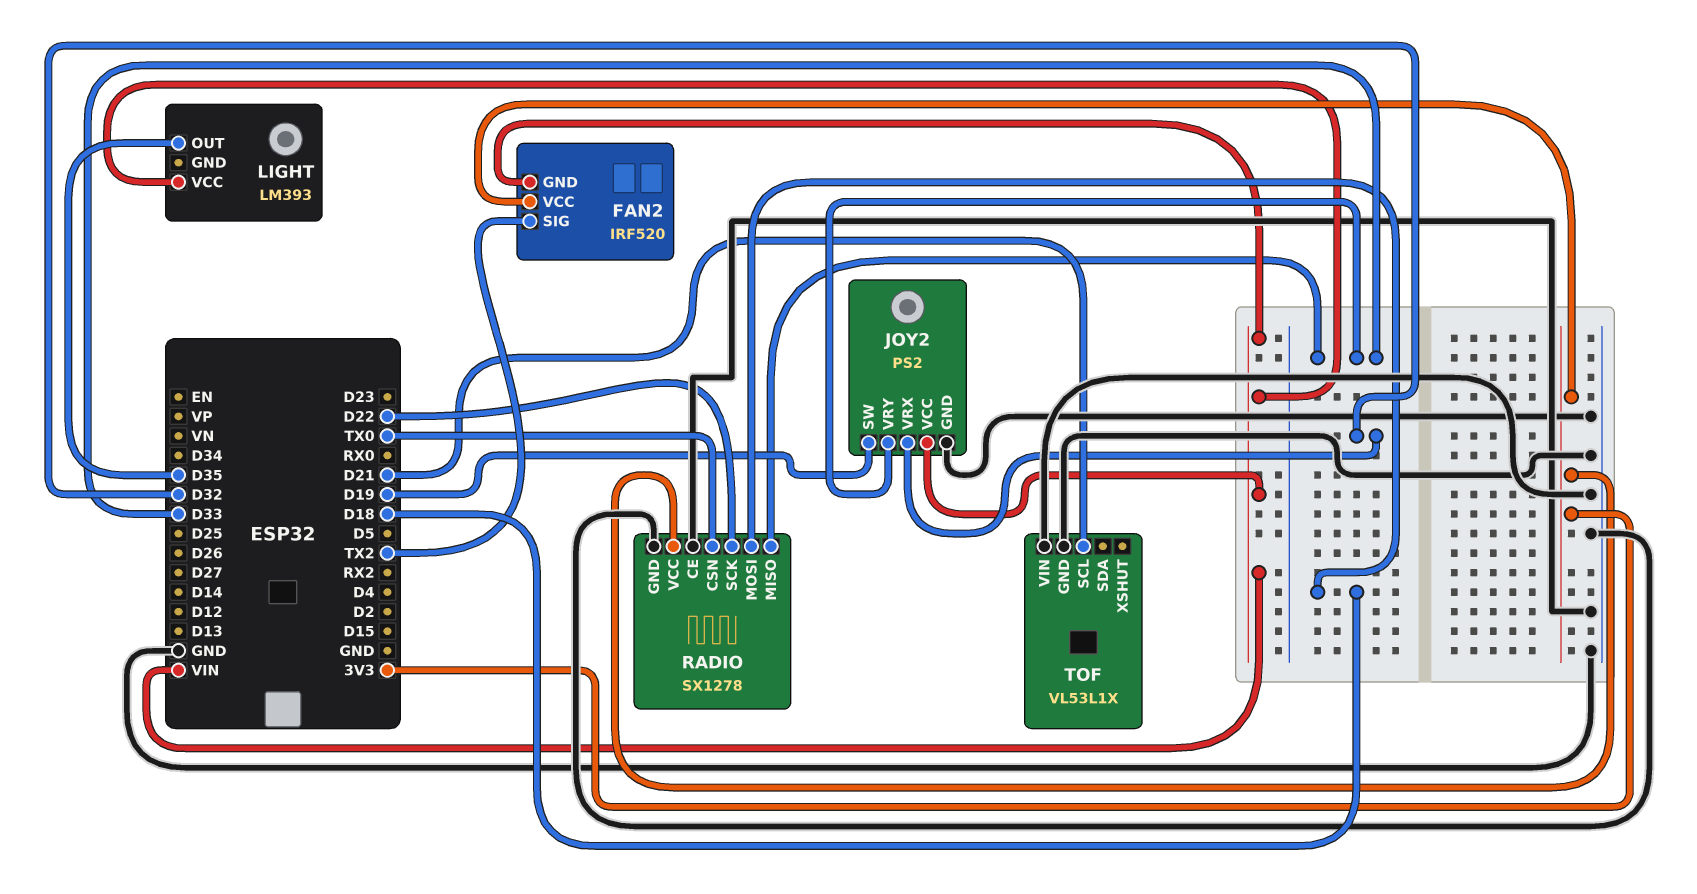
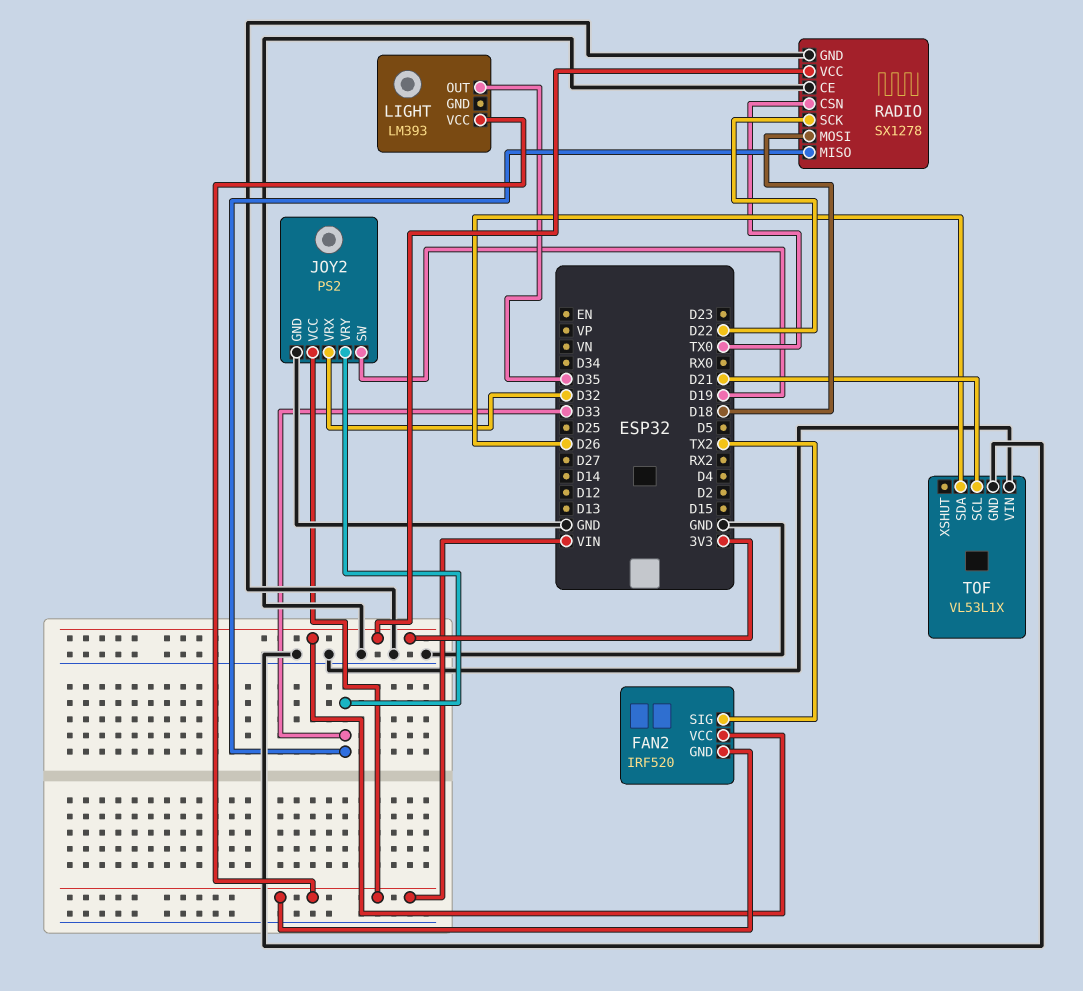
TOF pin SDA: none -> D26

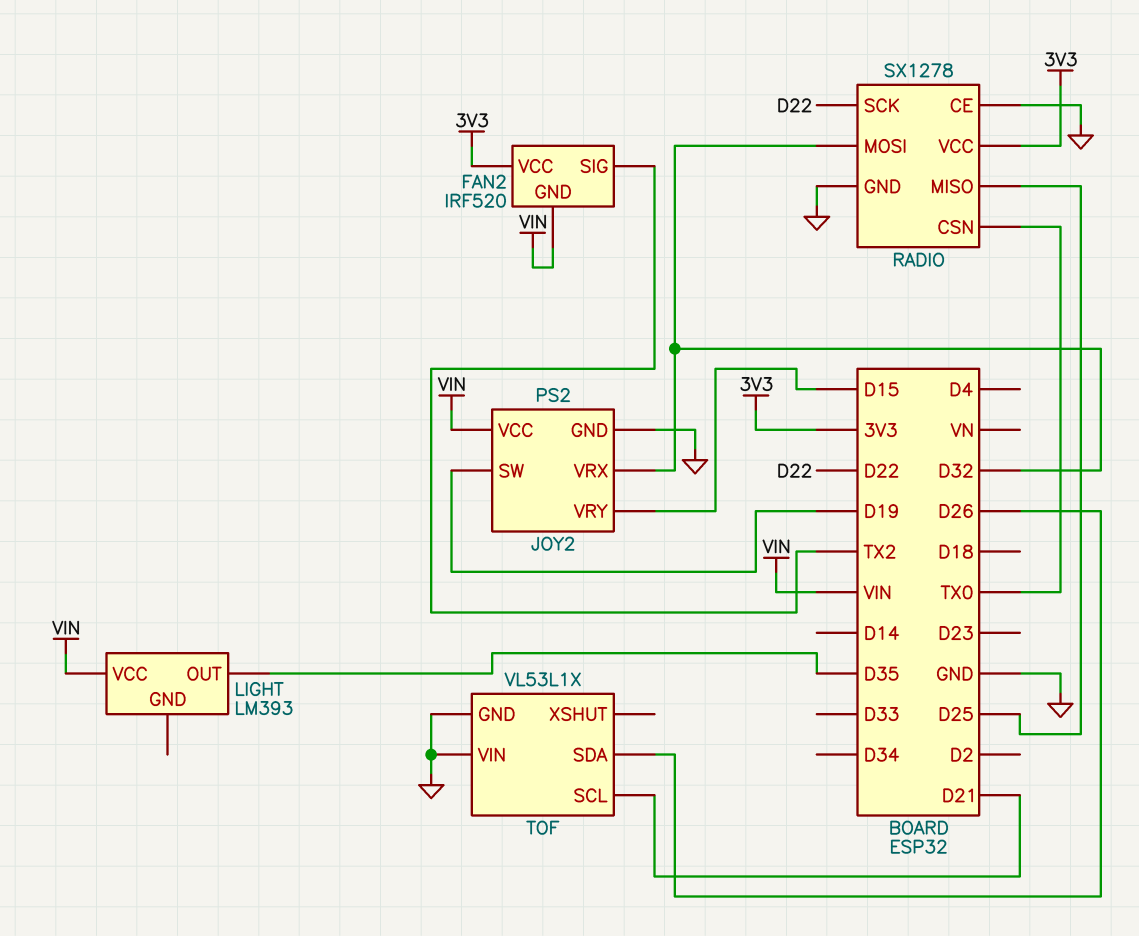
JOY2 pin VRY: D33 -> D15
RADIO pin MISO: D33 -> D25
RADIO pin MOSI: D18 -> D32

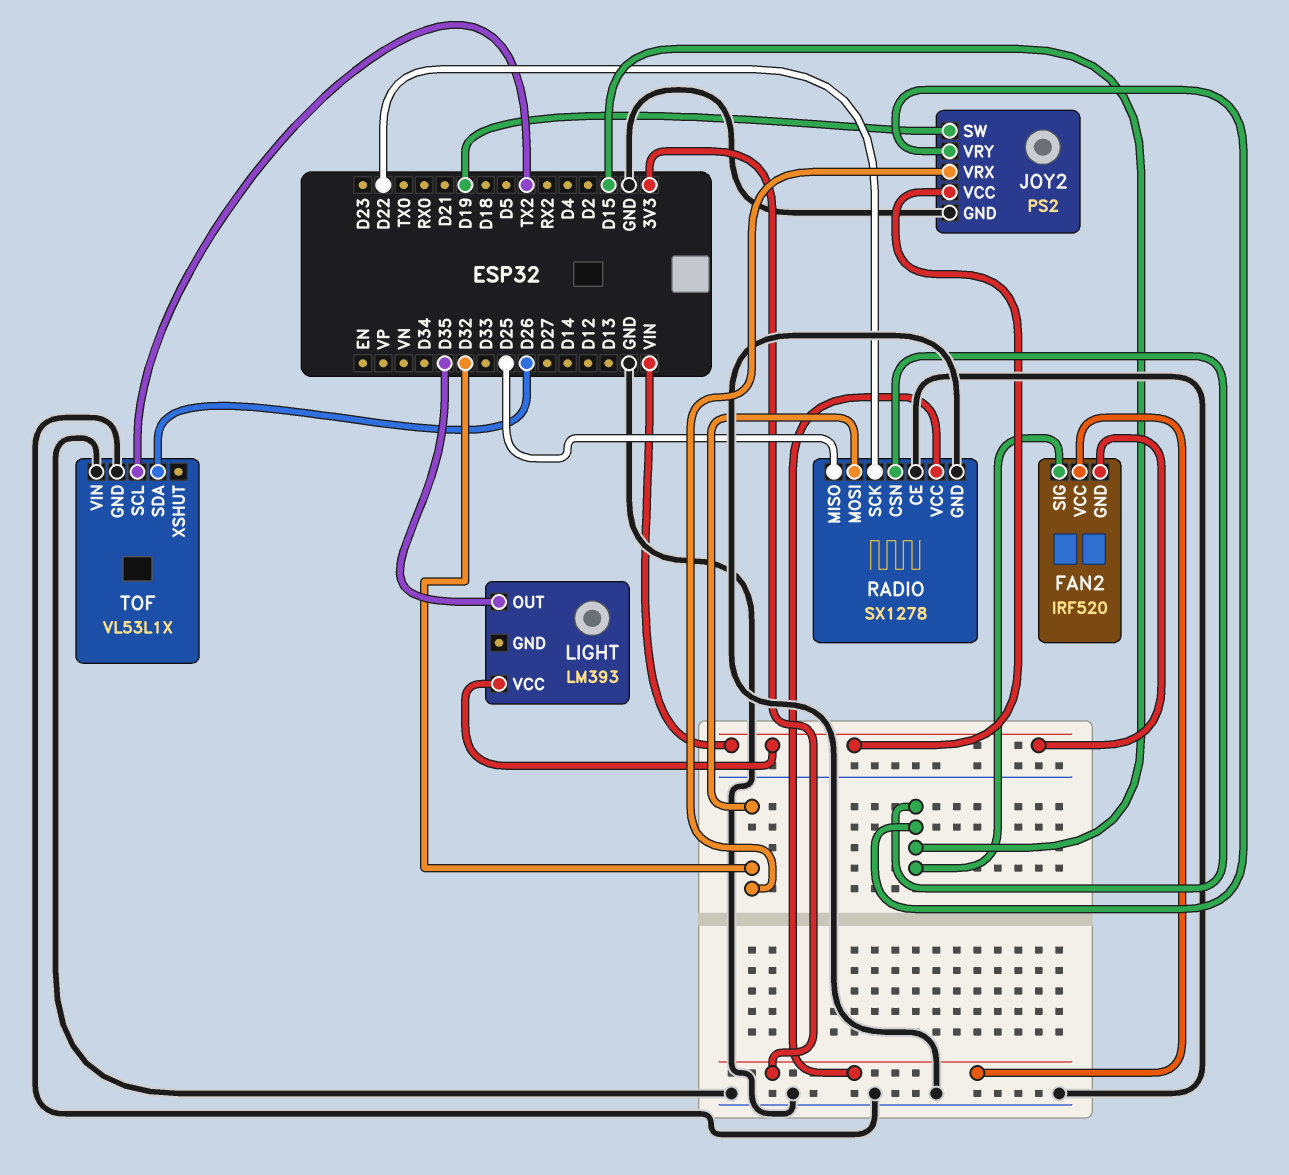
FAN2 pin SIG: TX2 -> D15
RADIO pin CSN: TX0 -> D15
TOF pin SCL: D21 -> TX2

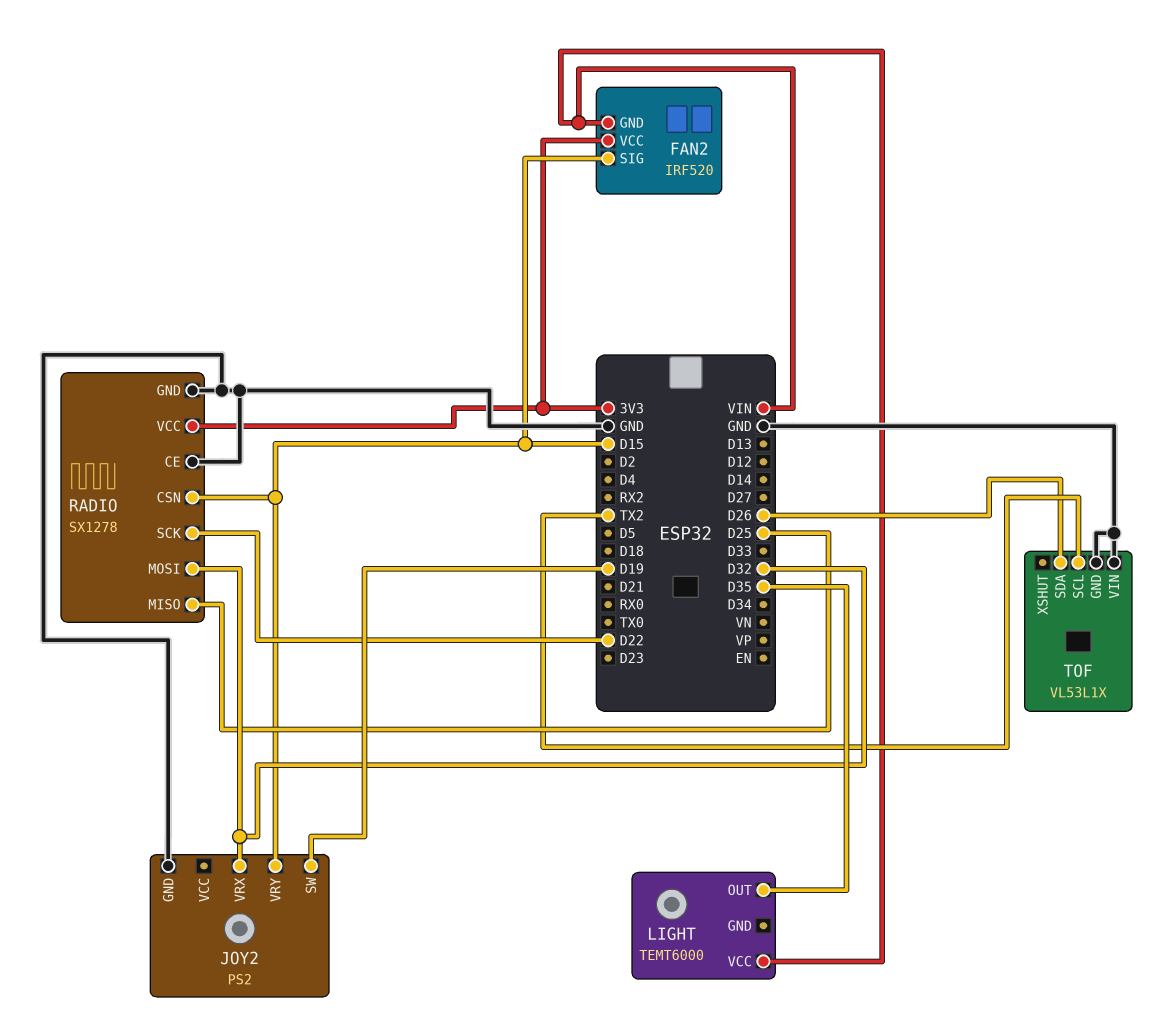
JOY2 pin VCC: VIN -> none
LIGHT: LM393 -> TEMT6000

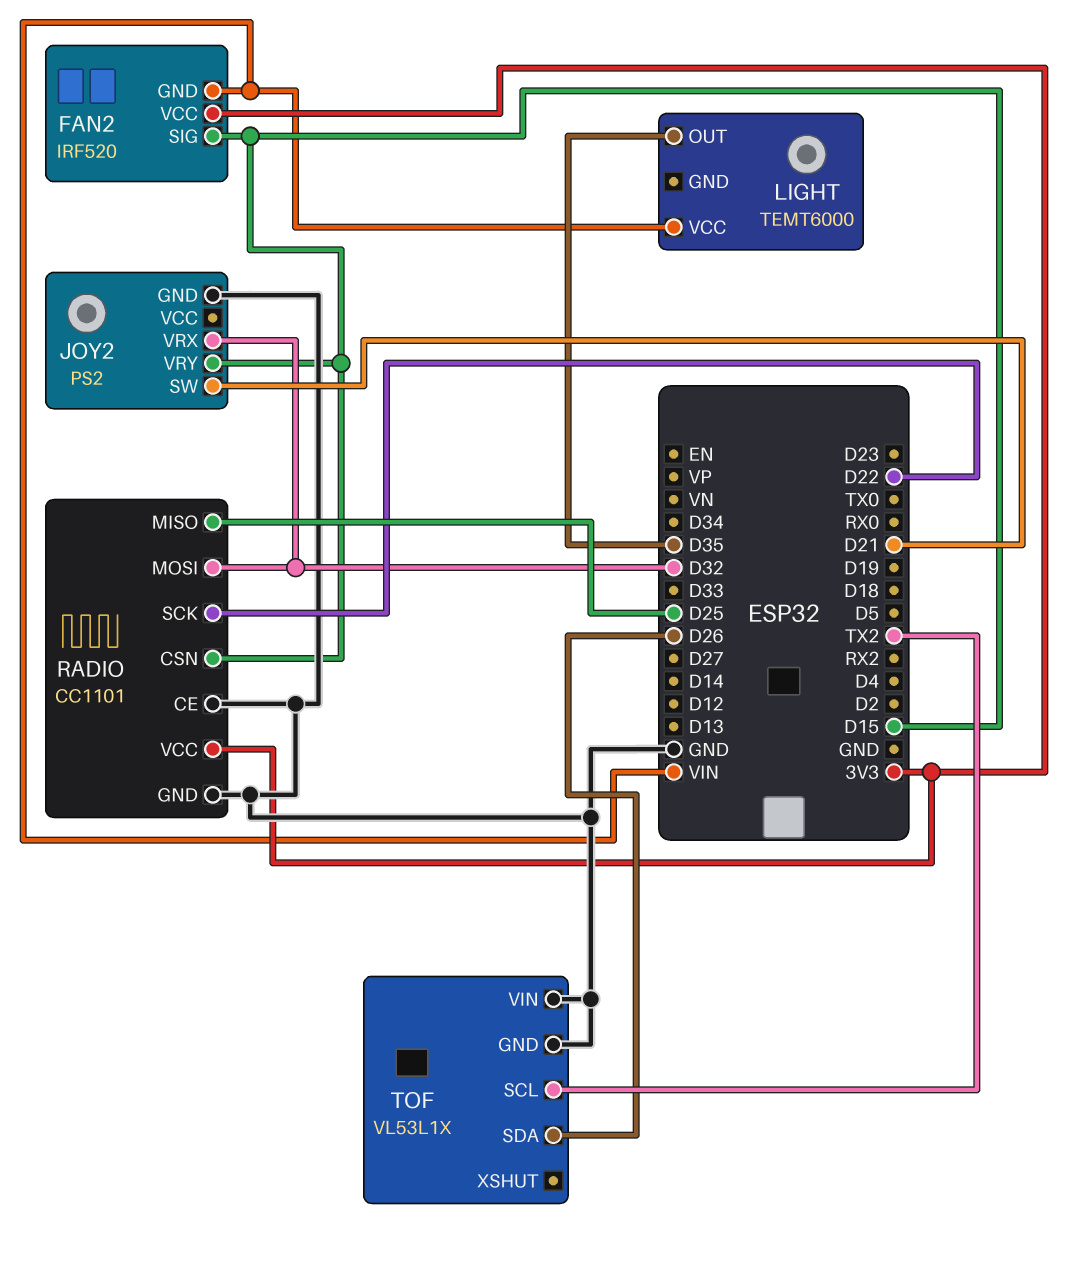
JOY2 pin SW: D19 -> D21
RADIO: SX1278 -> CC1101

